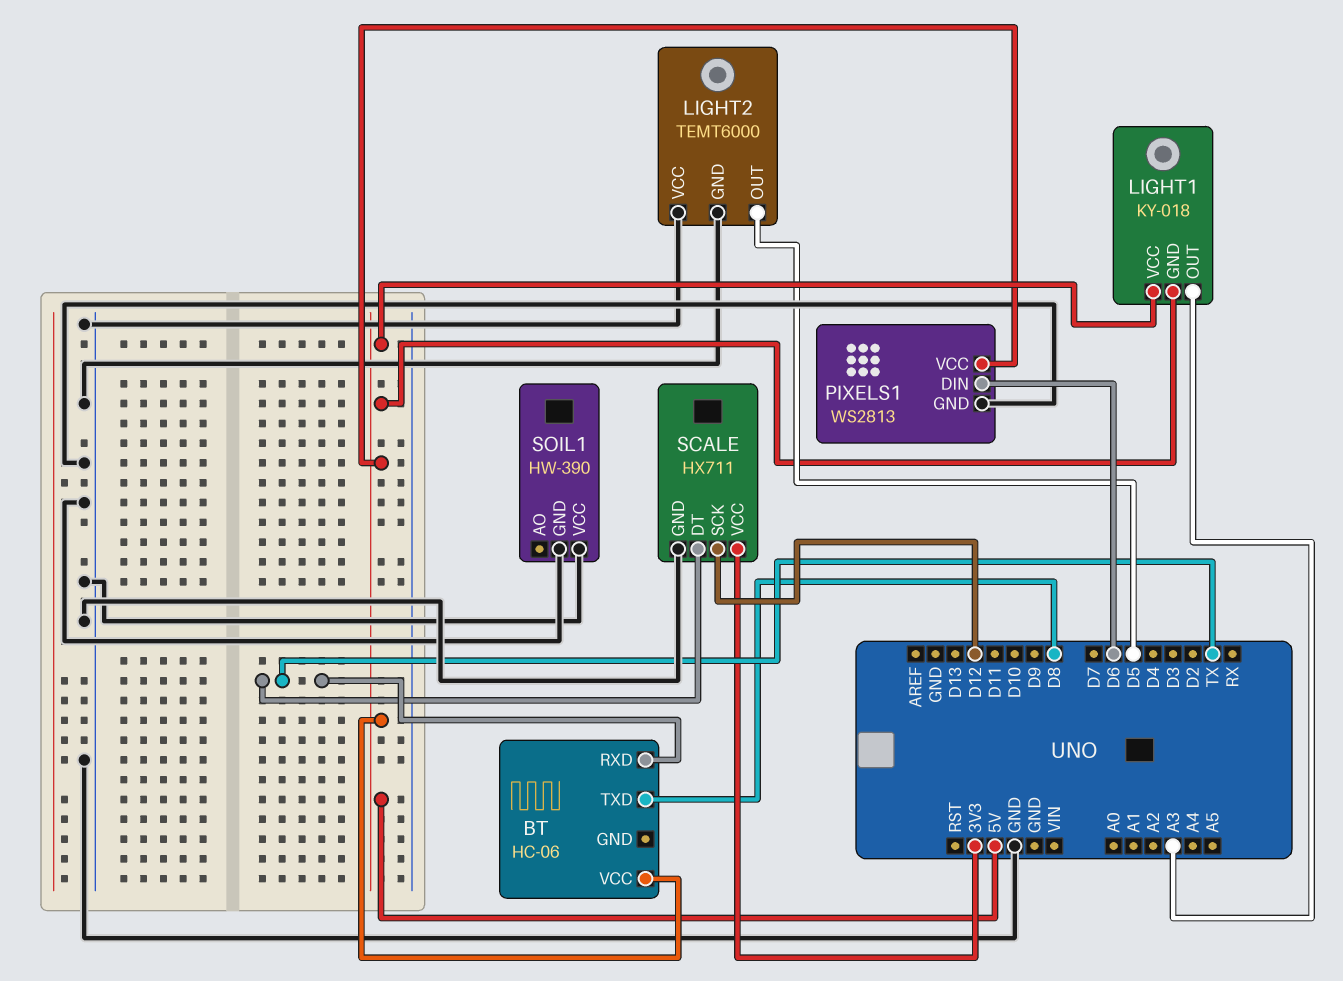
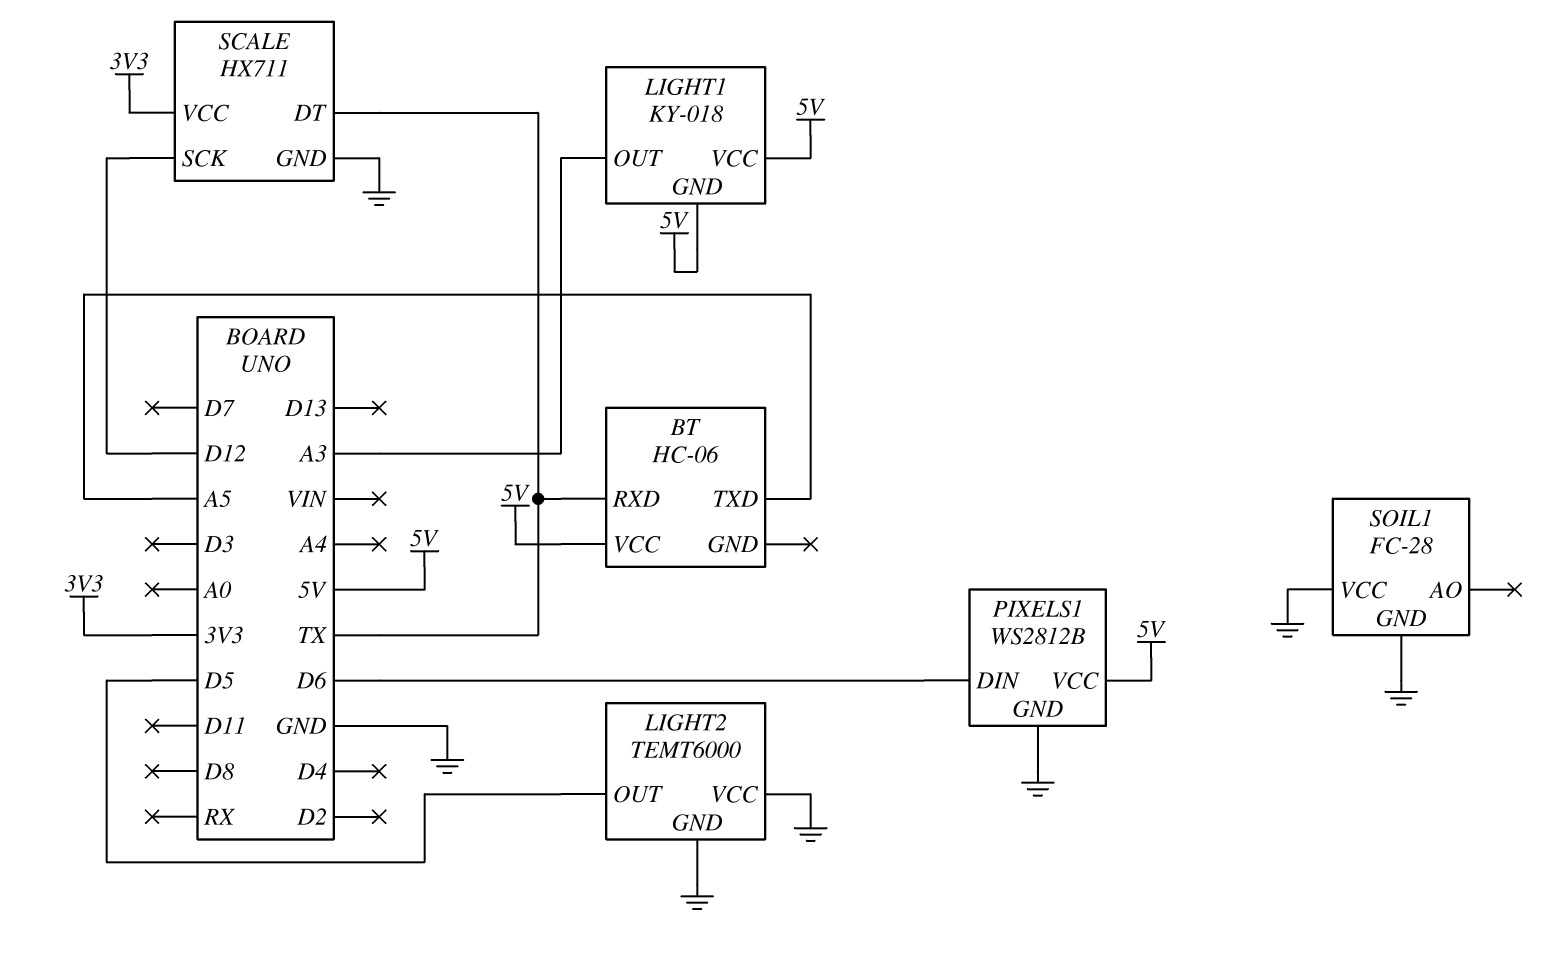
BT pin TXD: D8 -> A5
PIXELS1: WS2813 -> WS2812B
SOIL1: HW-390 -> FC-28

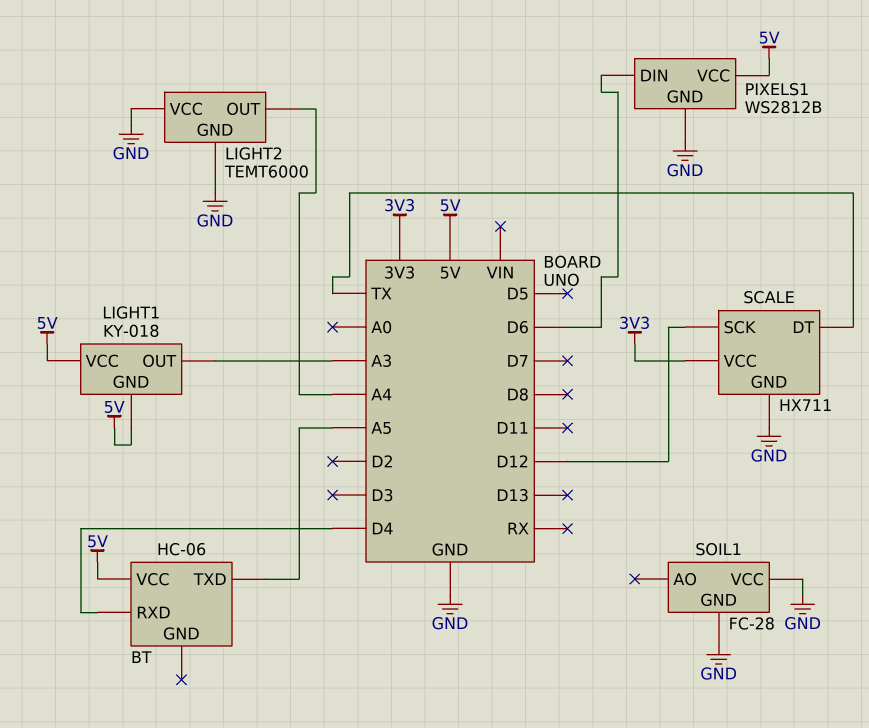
BT pin RXD: TX -> D4
LIGHT2 pin OUT: D5 -> A4

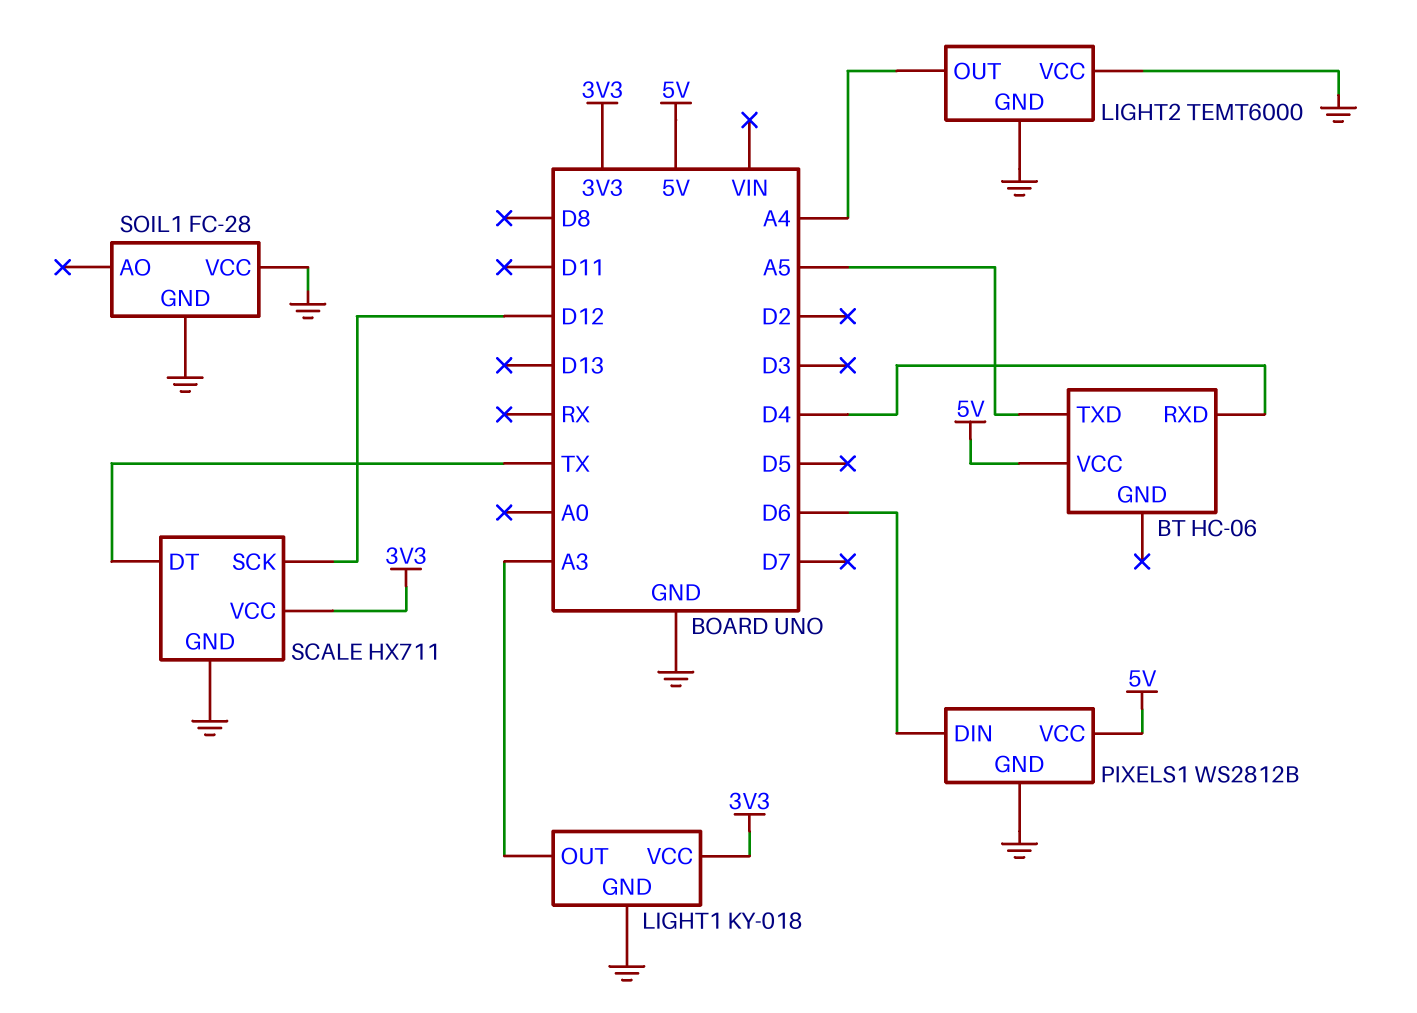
LIGHT1 pin GND: 5V -> GND
LIGHT1 pin VCC: 5V -> 3V3

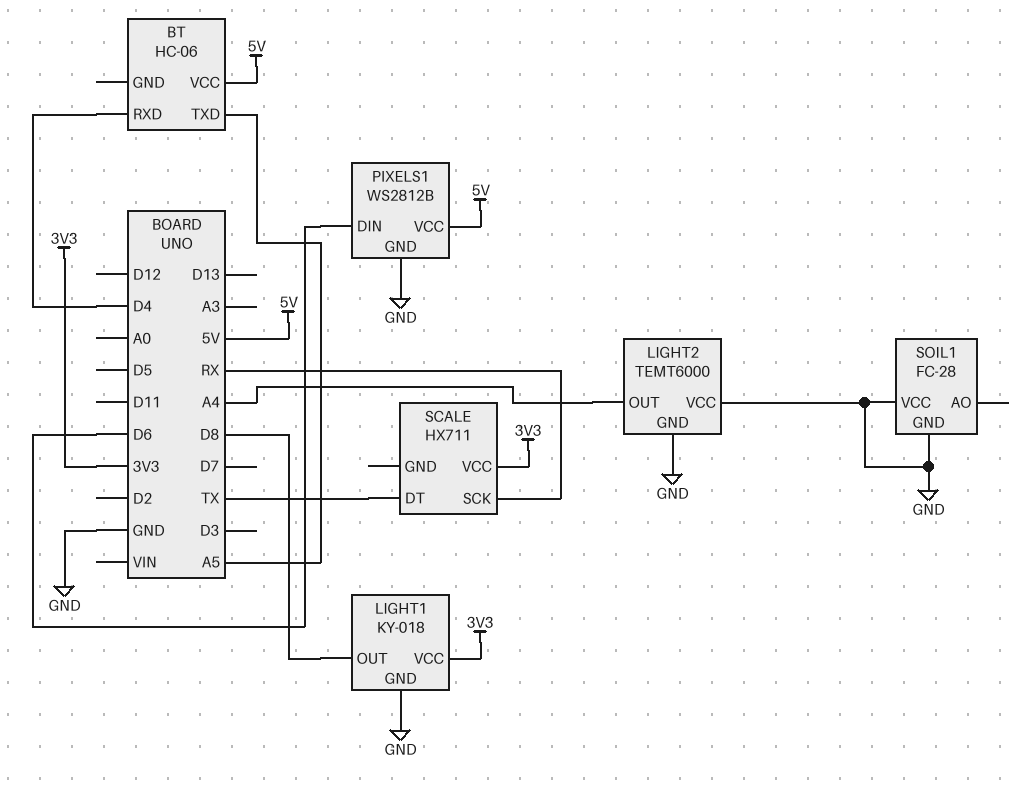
LIGHT1 pin OUT: A3 -> D8
SCALE pin GND: GND -> none
SCALE pin SCK: D12 -> RX

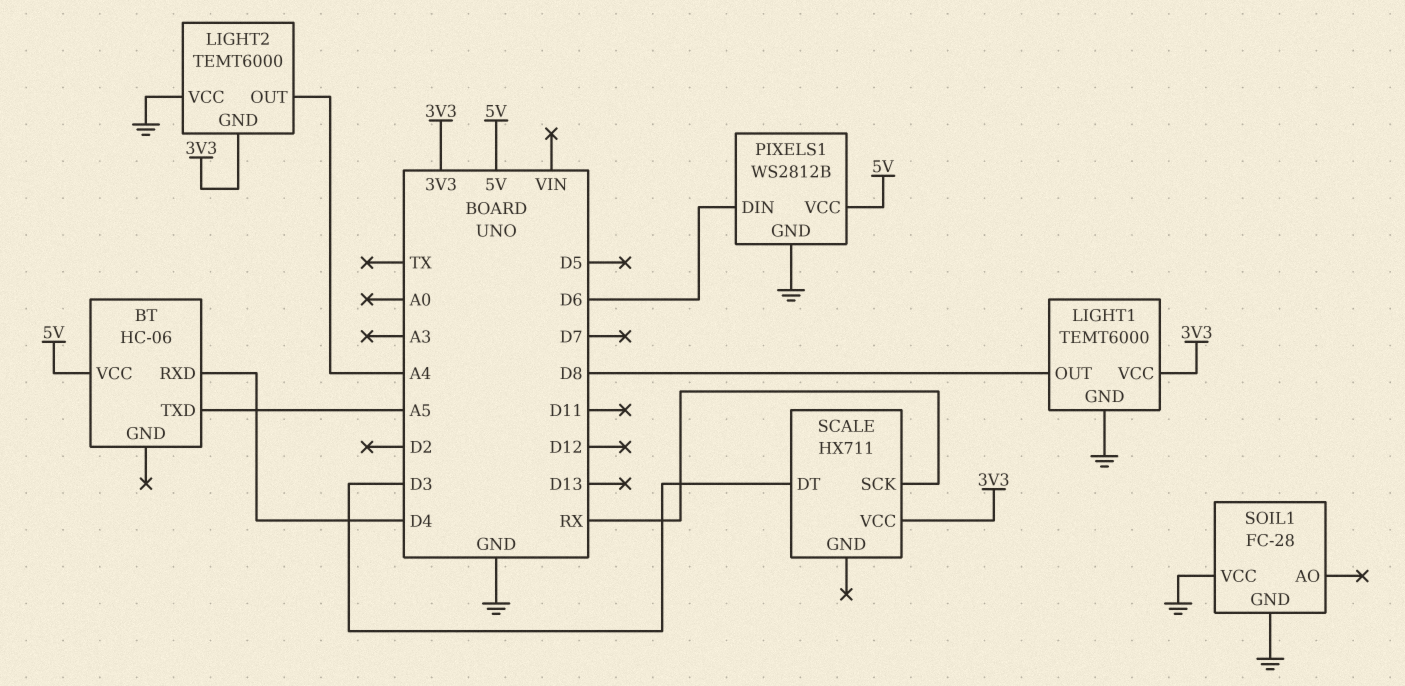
LIGHT1: KY-018 -> TEMT6000
LIGHT2 pin GND: GND -> 3V3
SCALE pin DT: TX -> D3

